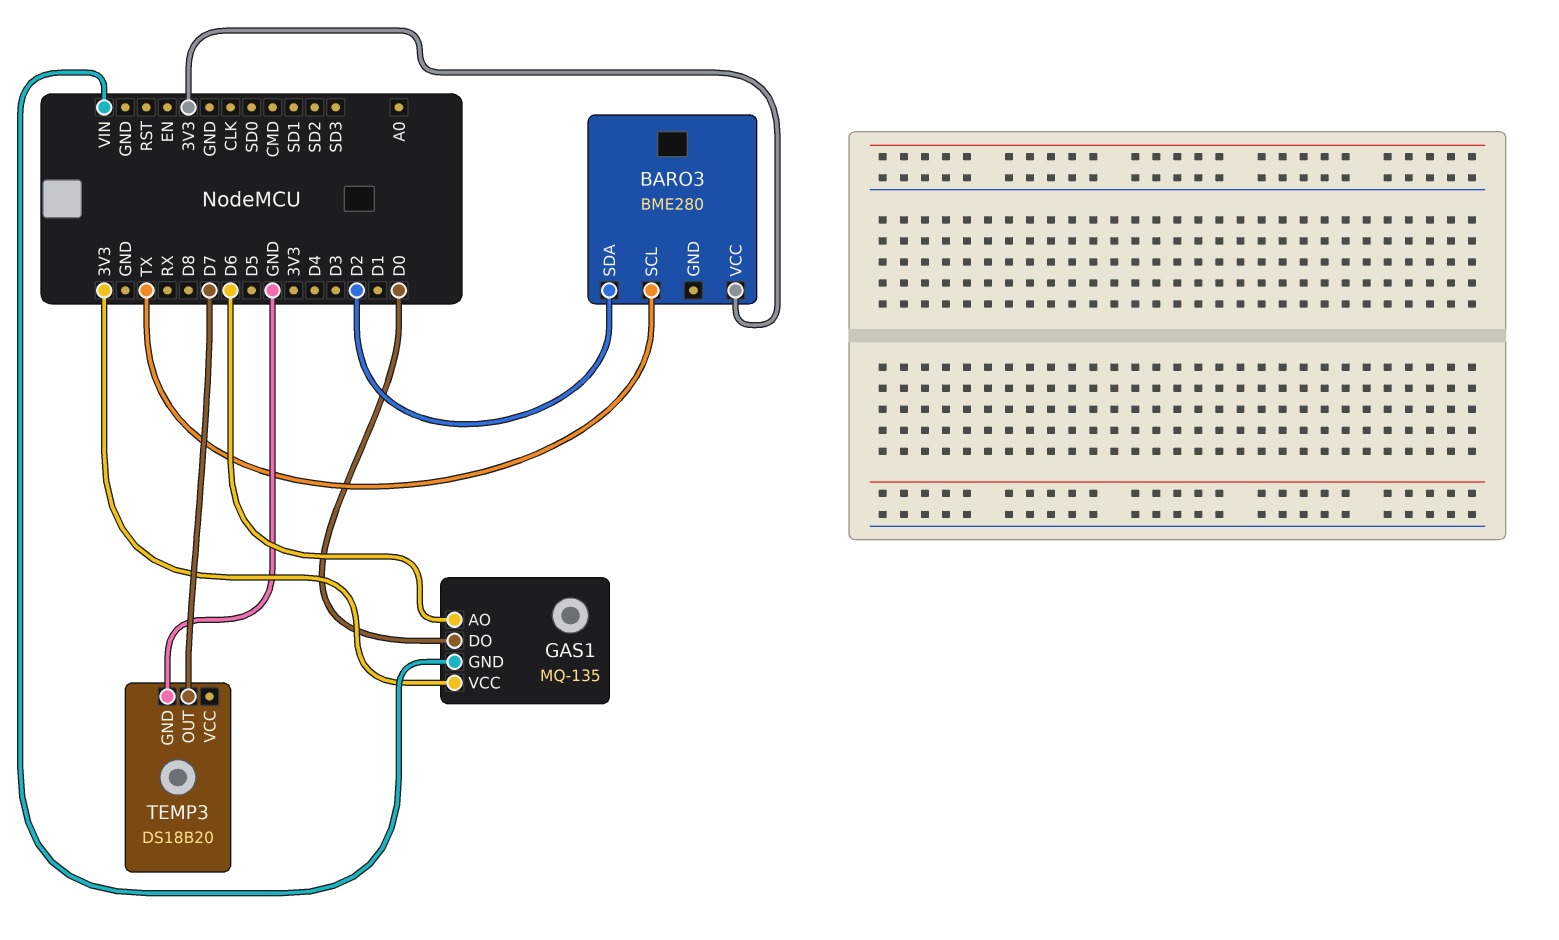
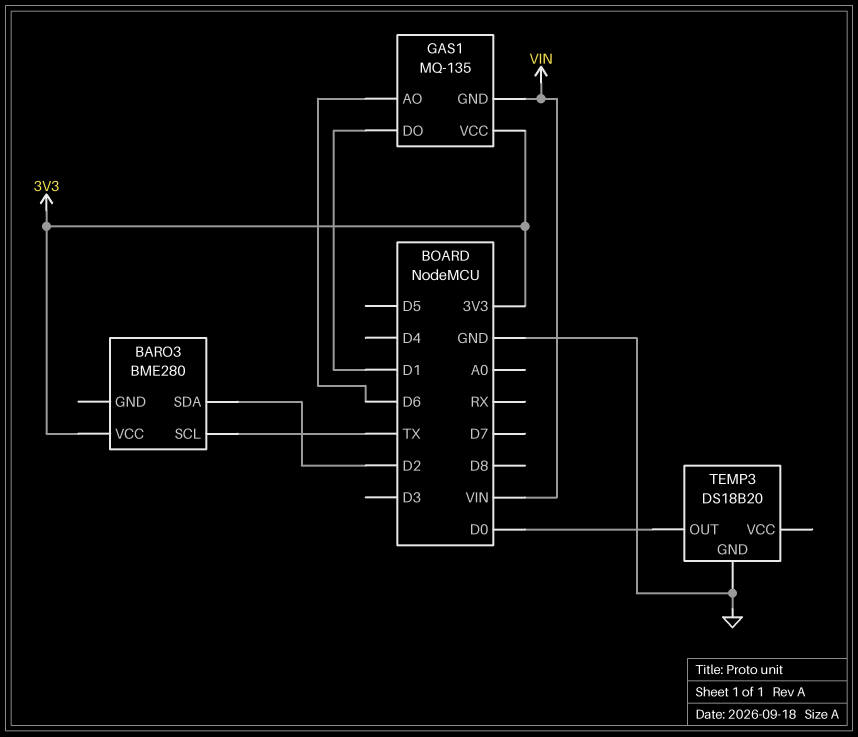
GAS1 pin DO: D0 -> D1
TEMP3 pin OUT: D7 -> D0

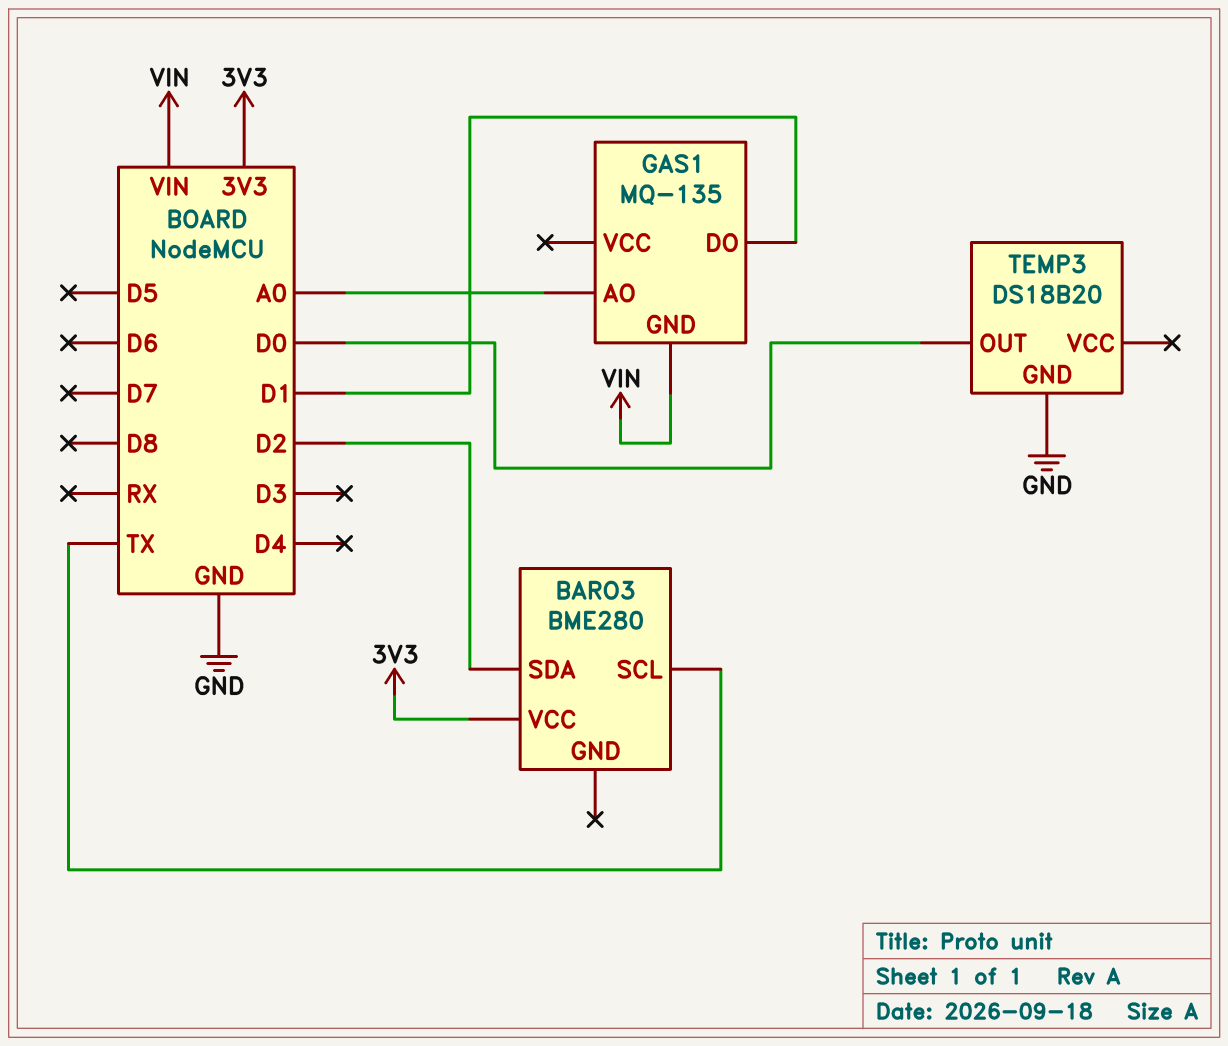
GAS1 pin AO: D6 -> A0
GAS1 pin VCC: 3V3 -> none

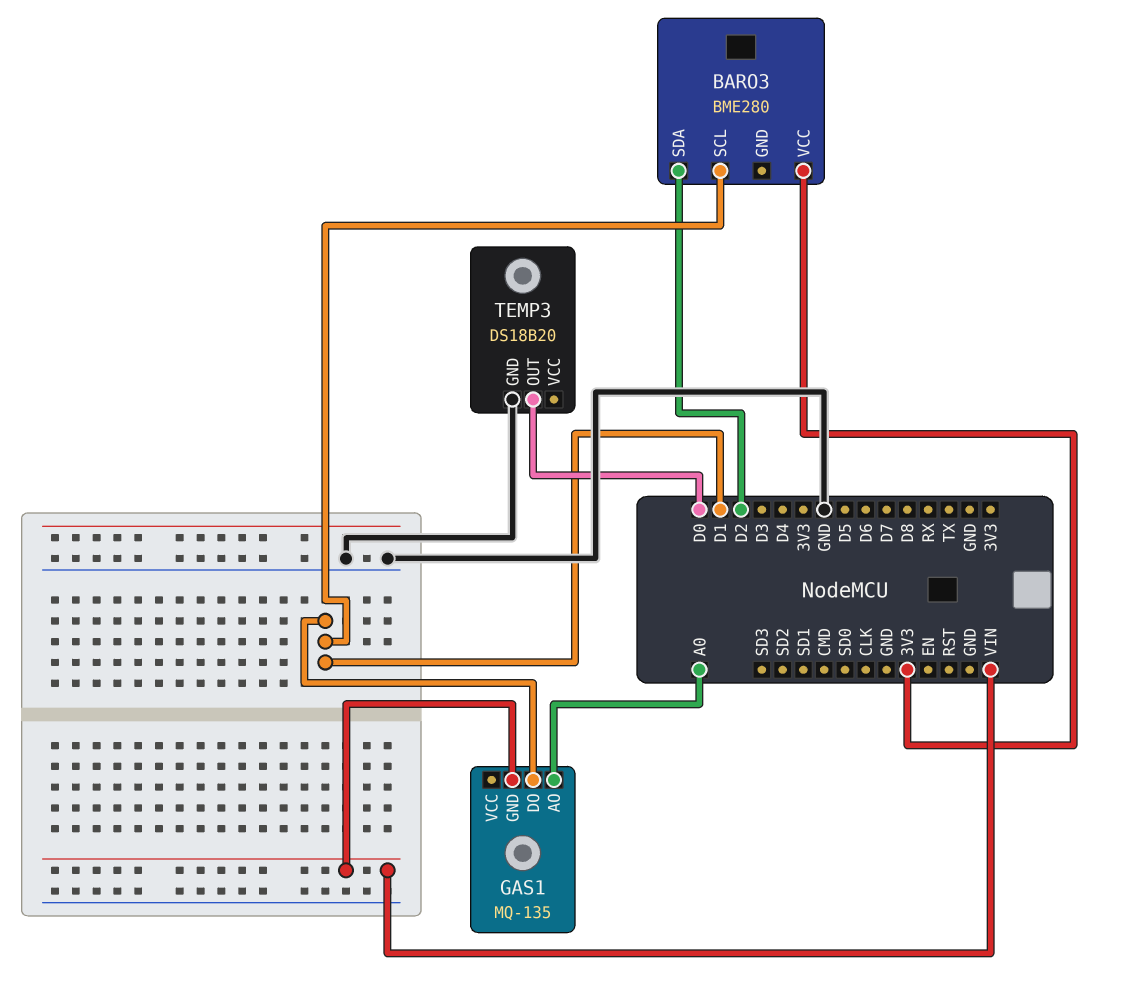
BARO3 pin SCL: TX -> D1

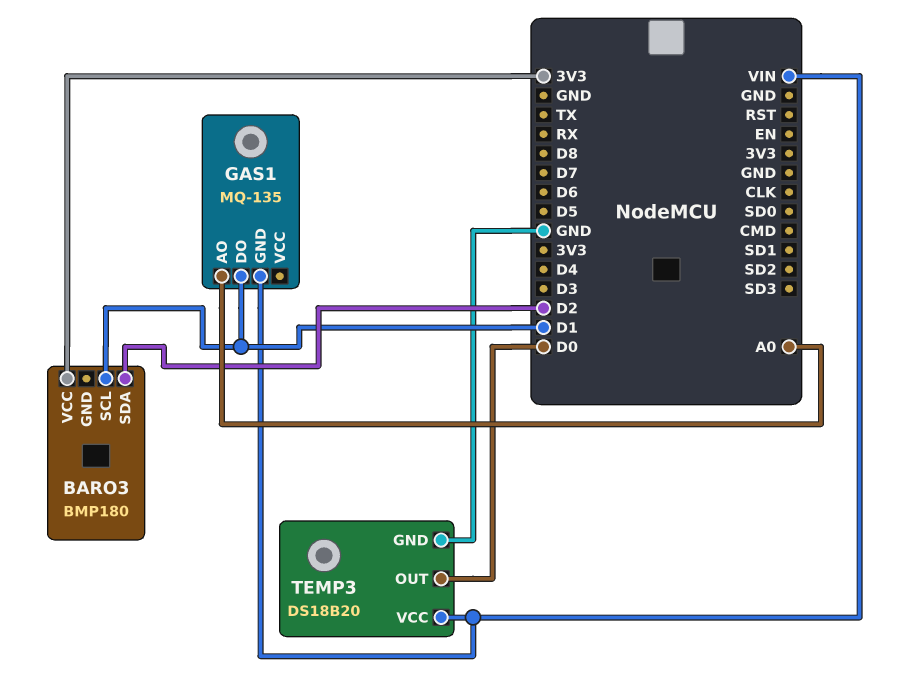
BARO3: BME280 -> BMP180
TEMP3 pin VCC: none -> VIN

